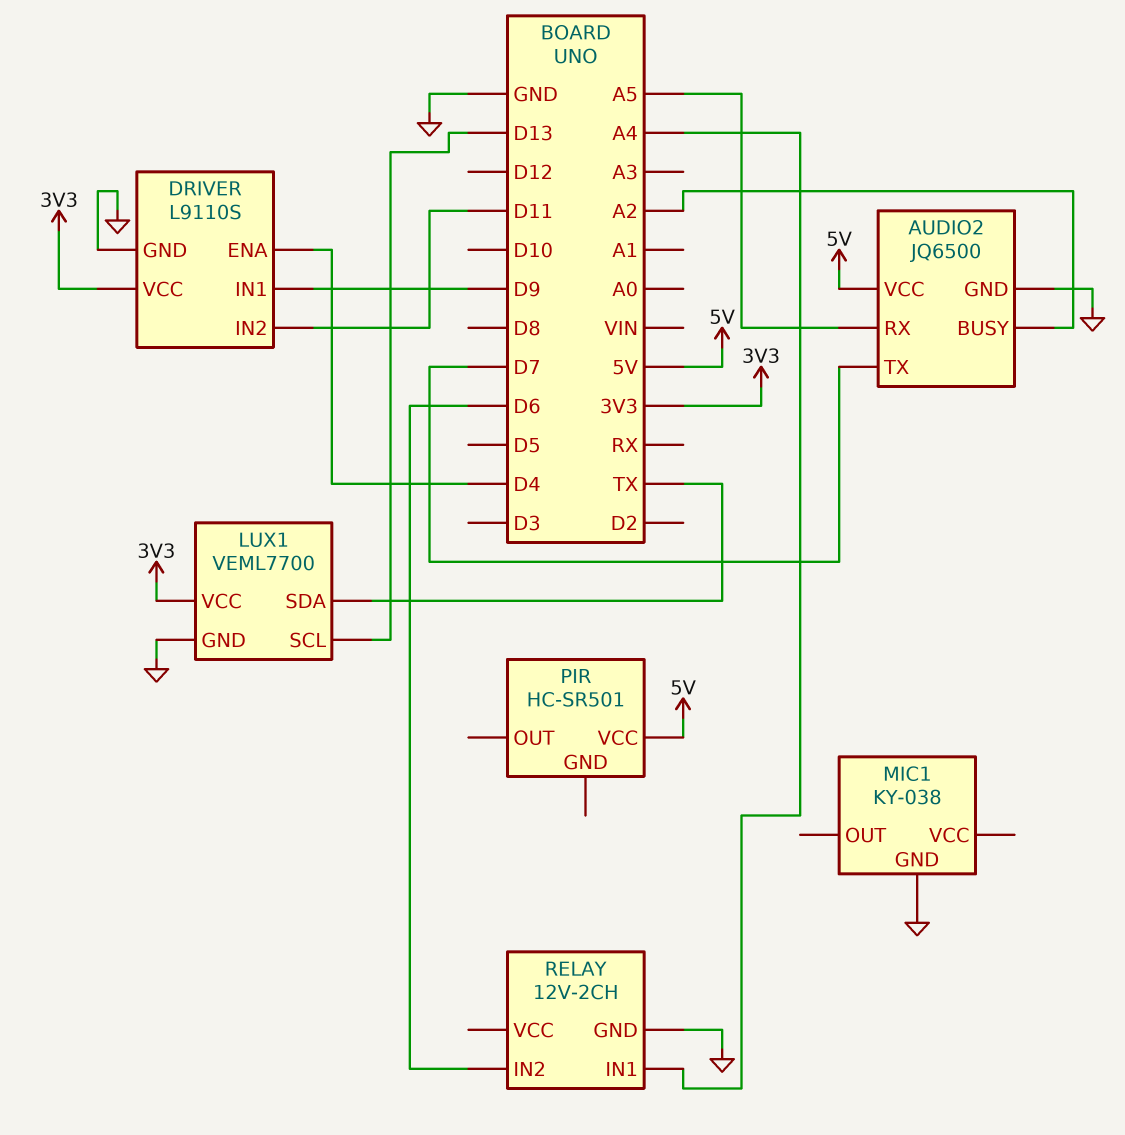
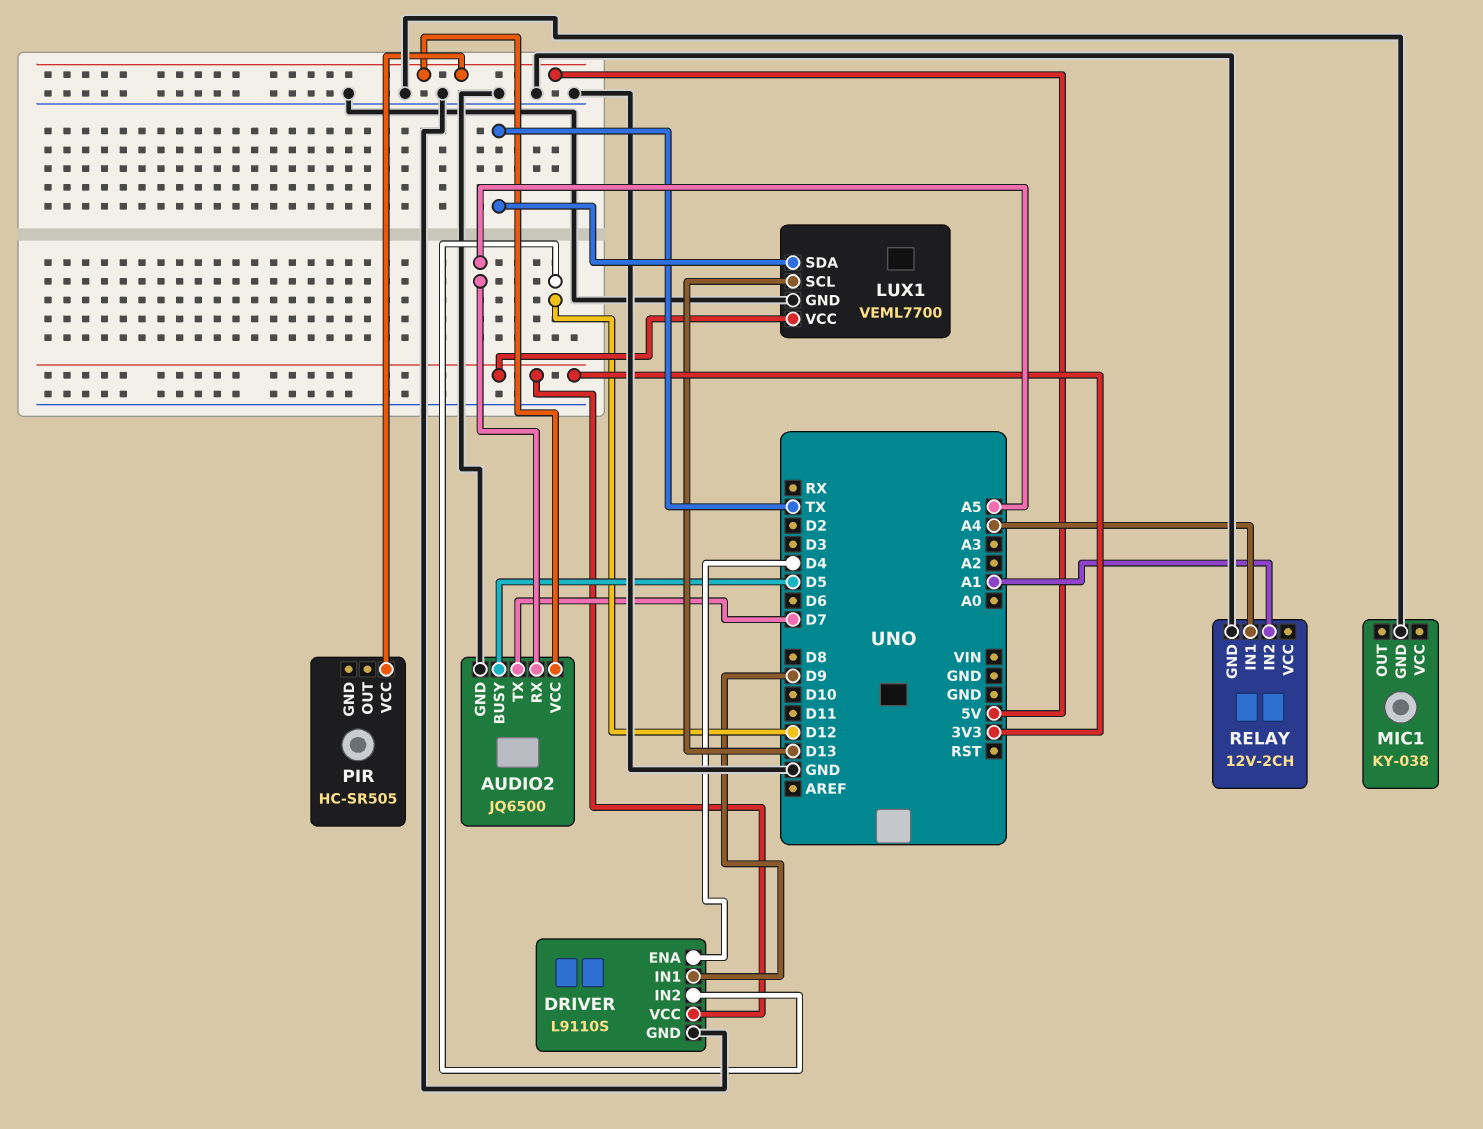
AUDIO2 pin BUSY: A2 -> D5
DRIVER pin IN2: D11 -> D12
PIR: HC-SR501 -> HC-SR505
RELAY pin IN2: D6 -> A1

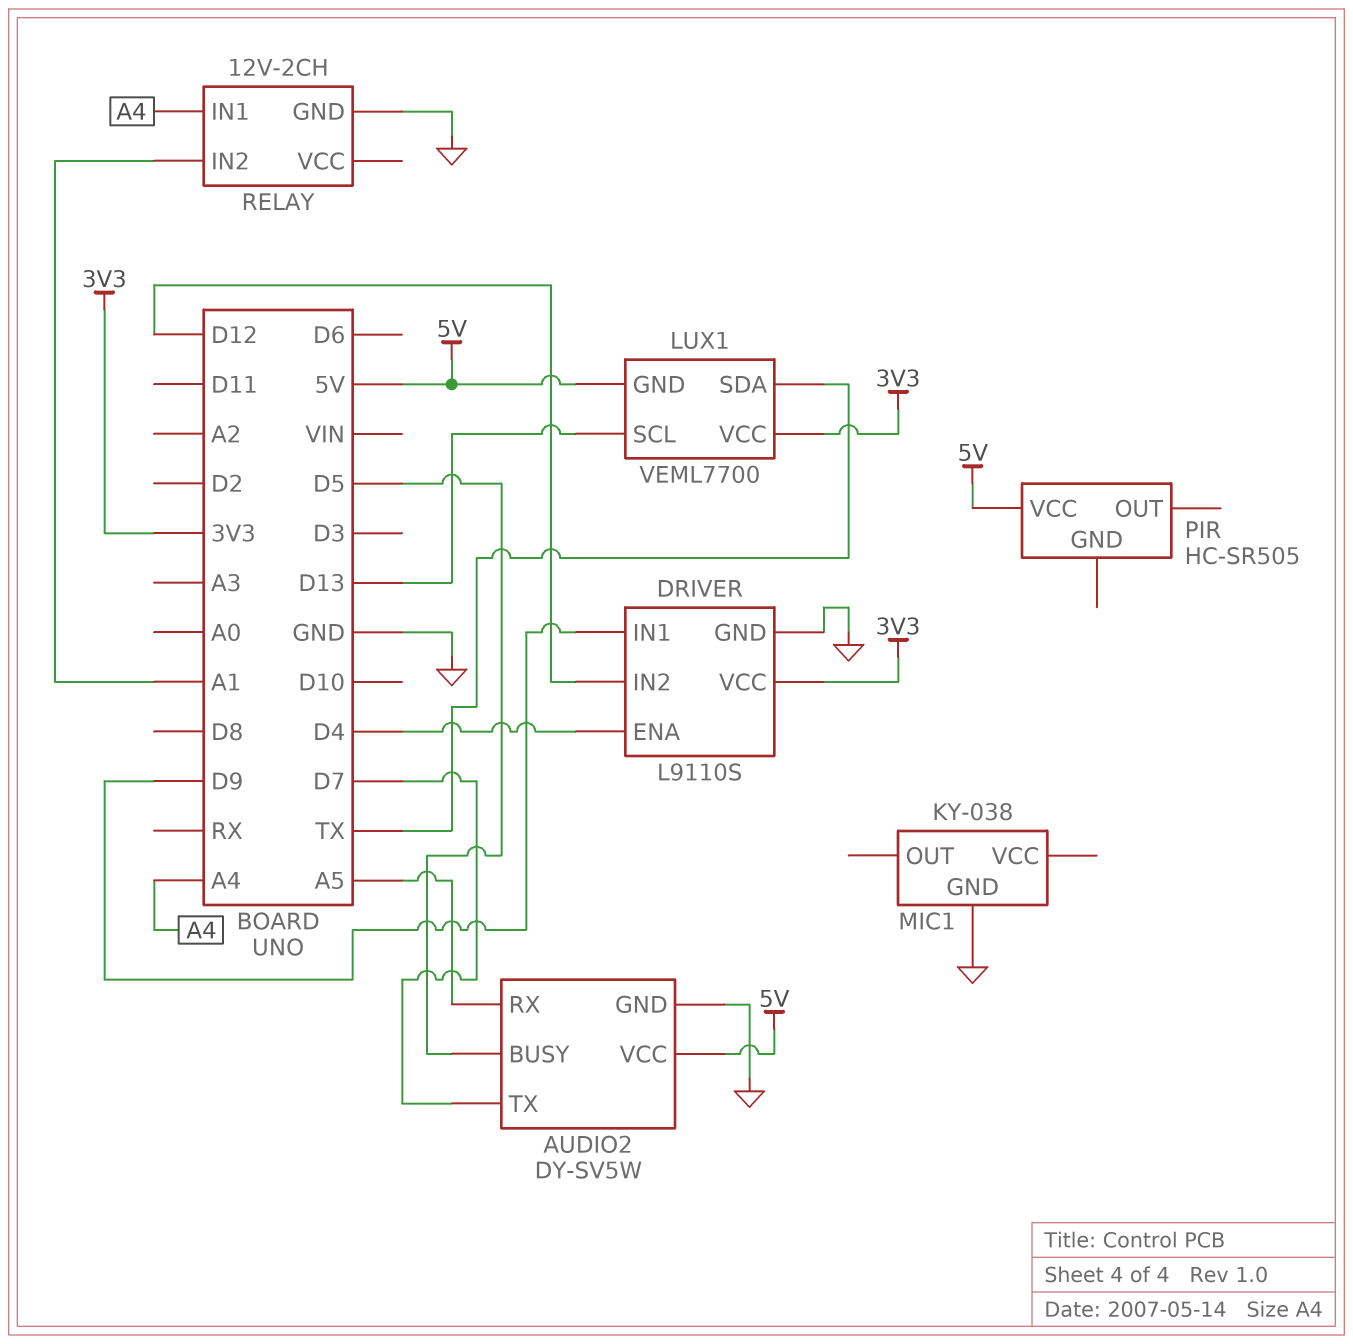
AUDIO2: JQ6500 -> DY-SV5W
LUX1 pin GND: GND -> 5V

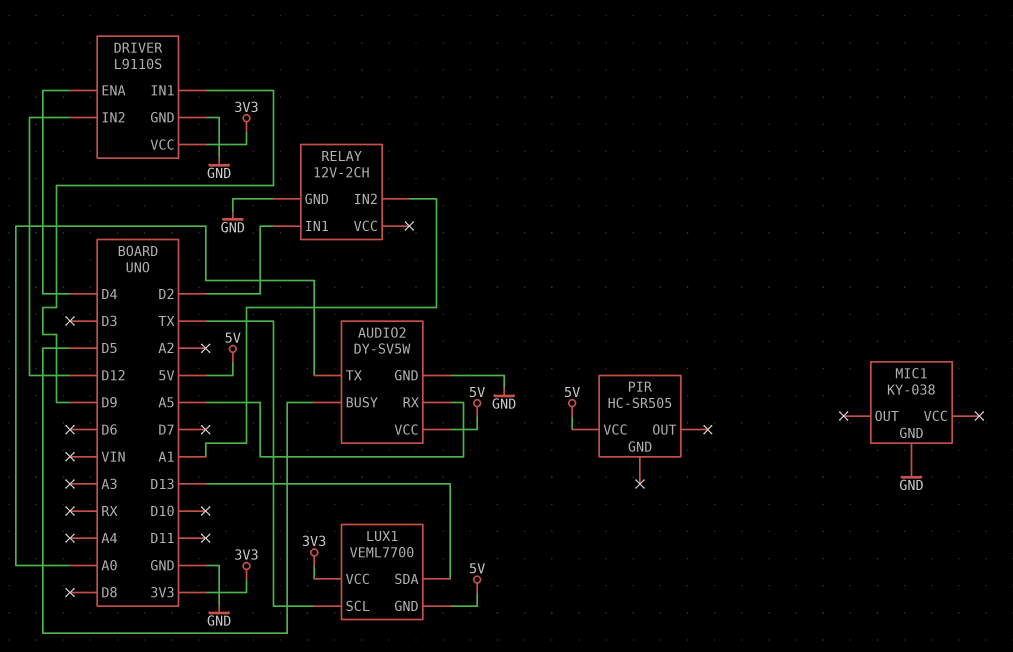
AUDIO2 pin TX: D7 -> A0
LUX1 pin SCL: D13 -> TX
LUX1 pin SDA: TX -> D13
RELAY pin IN1: A4 -> D2

